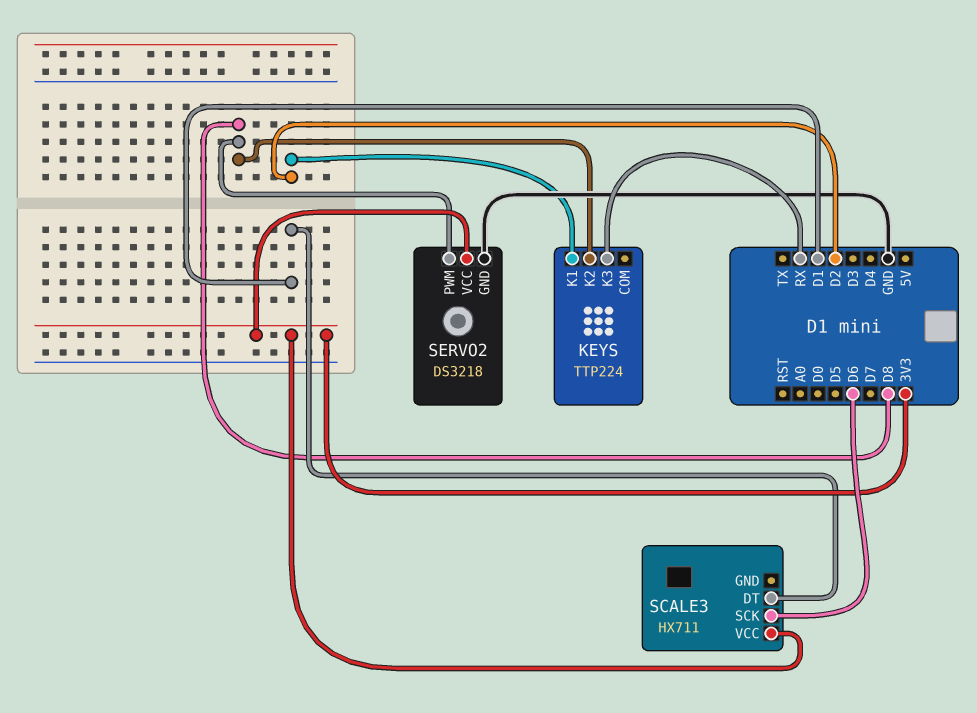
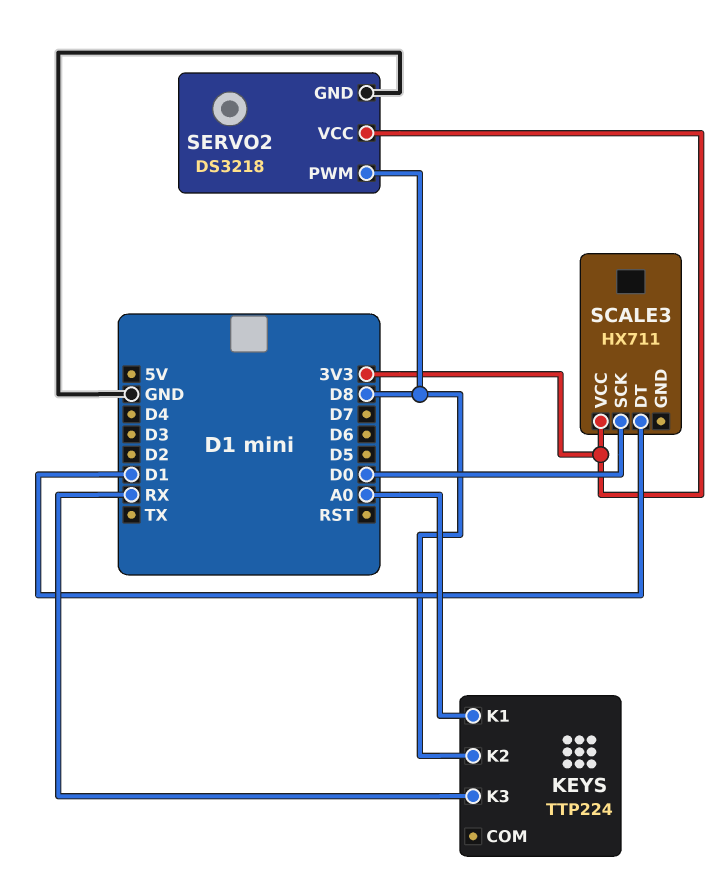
KEYS pin K1: D2 -> A0
SCALE3 pin SCK: D6 -> D0

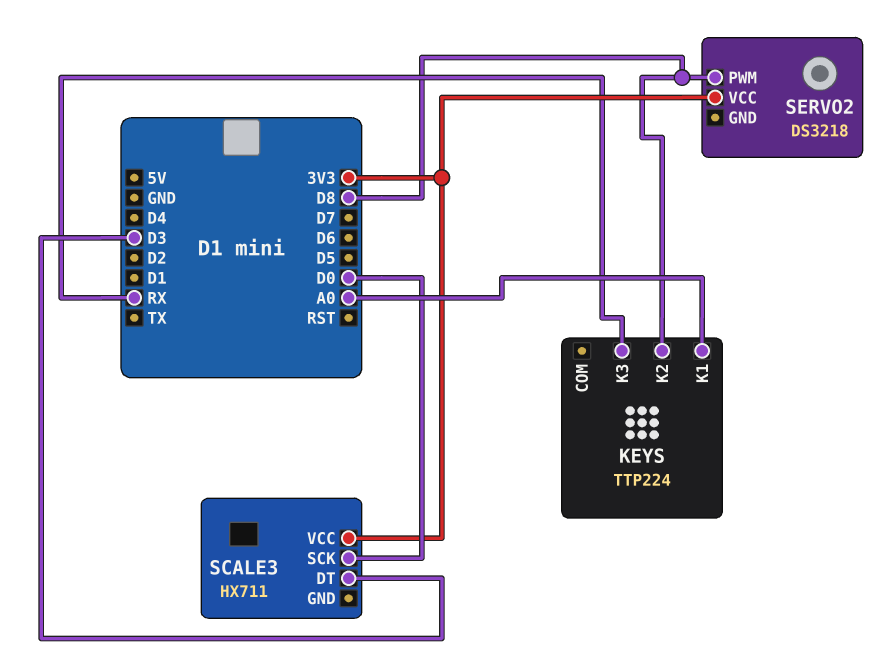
SCALE3 pin DT: D1 -> D3
SERVO2 pin GND: GND -> none

